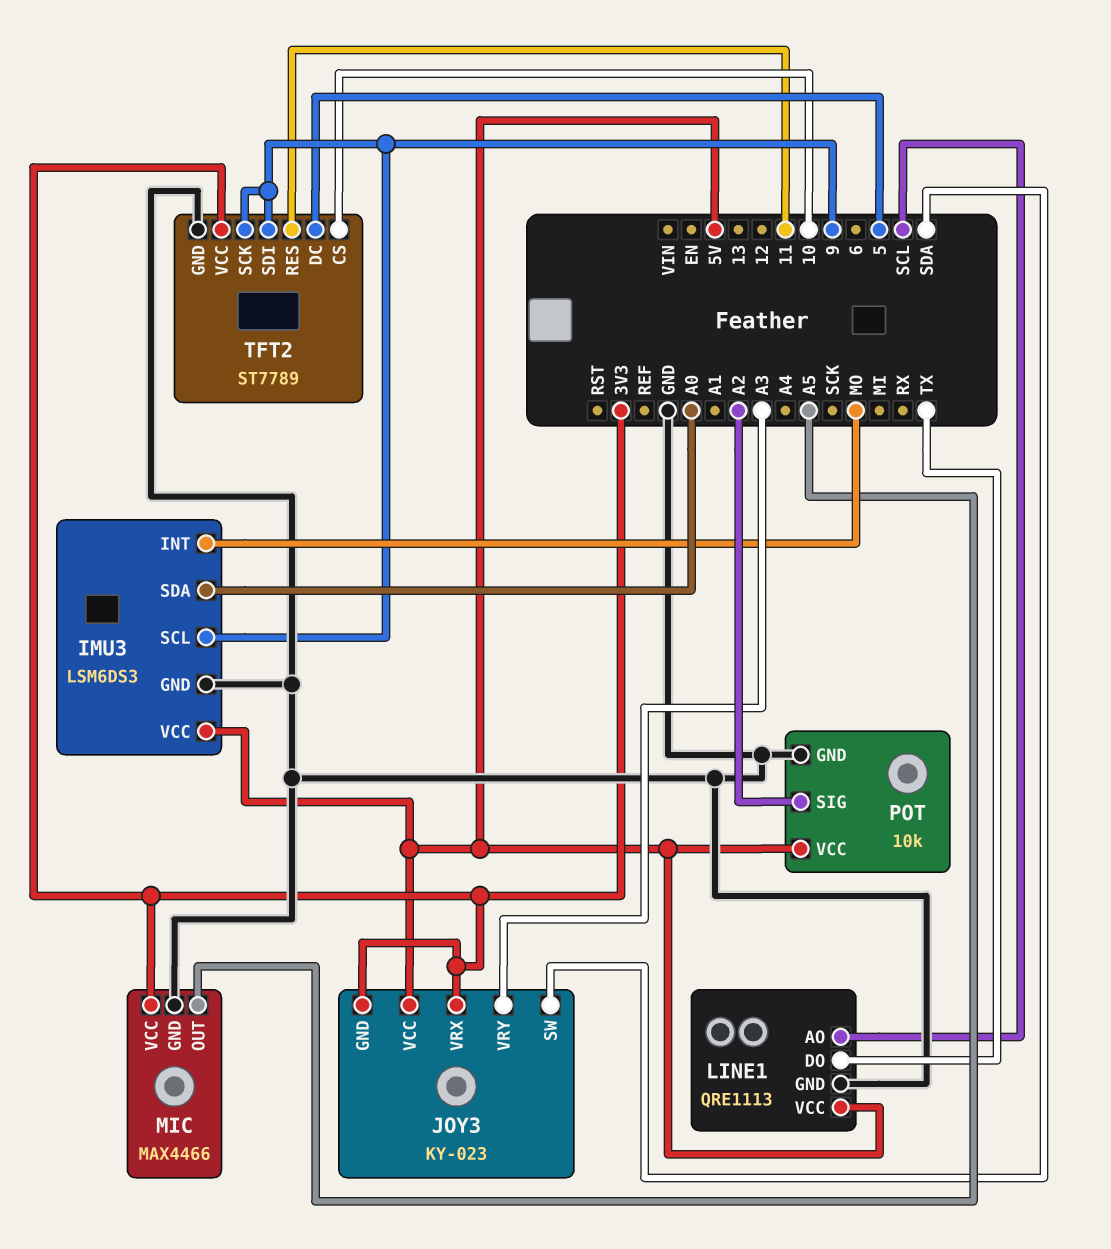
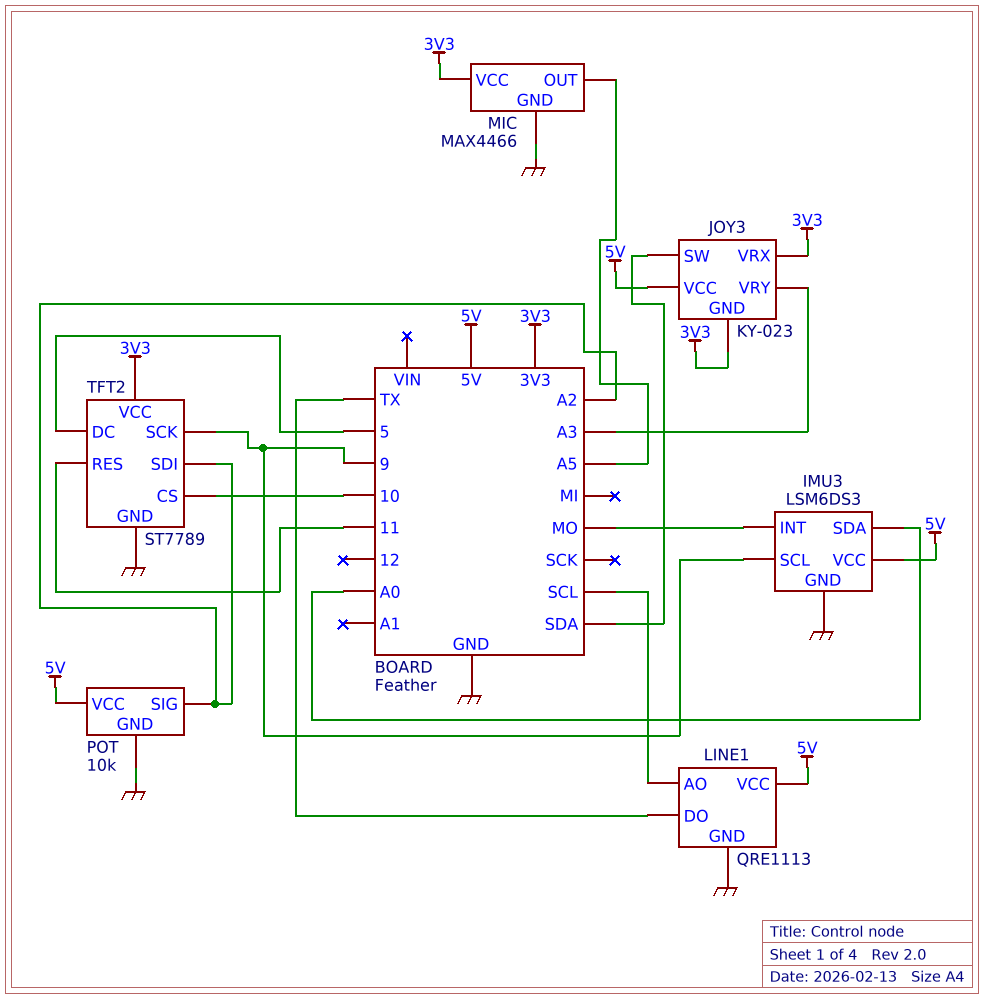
TFT2 pin SDI: 9 -> A2

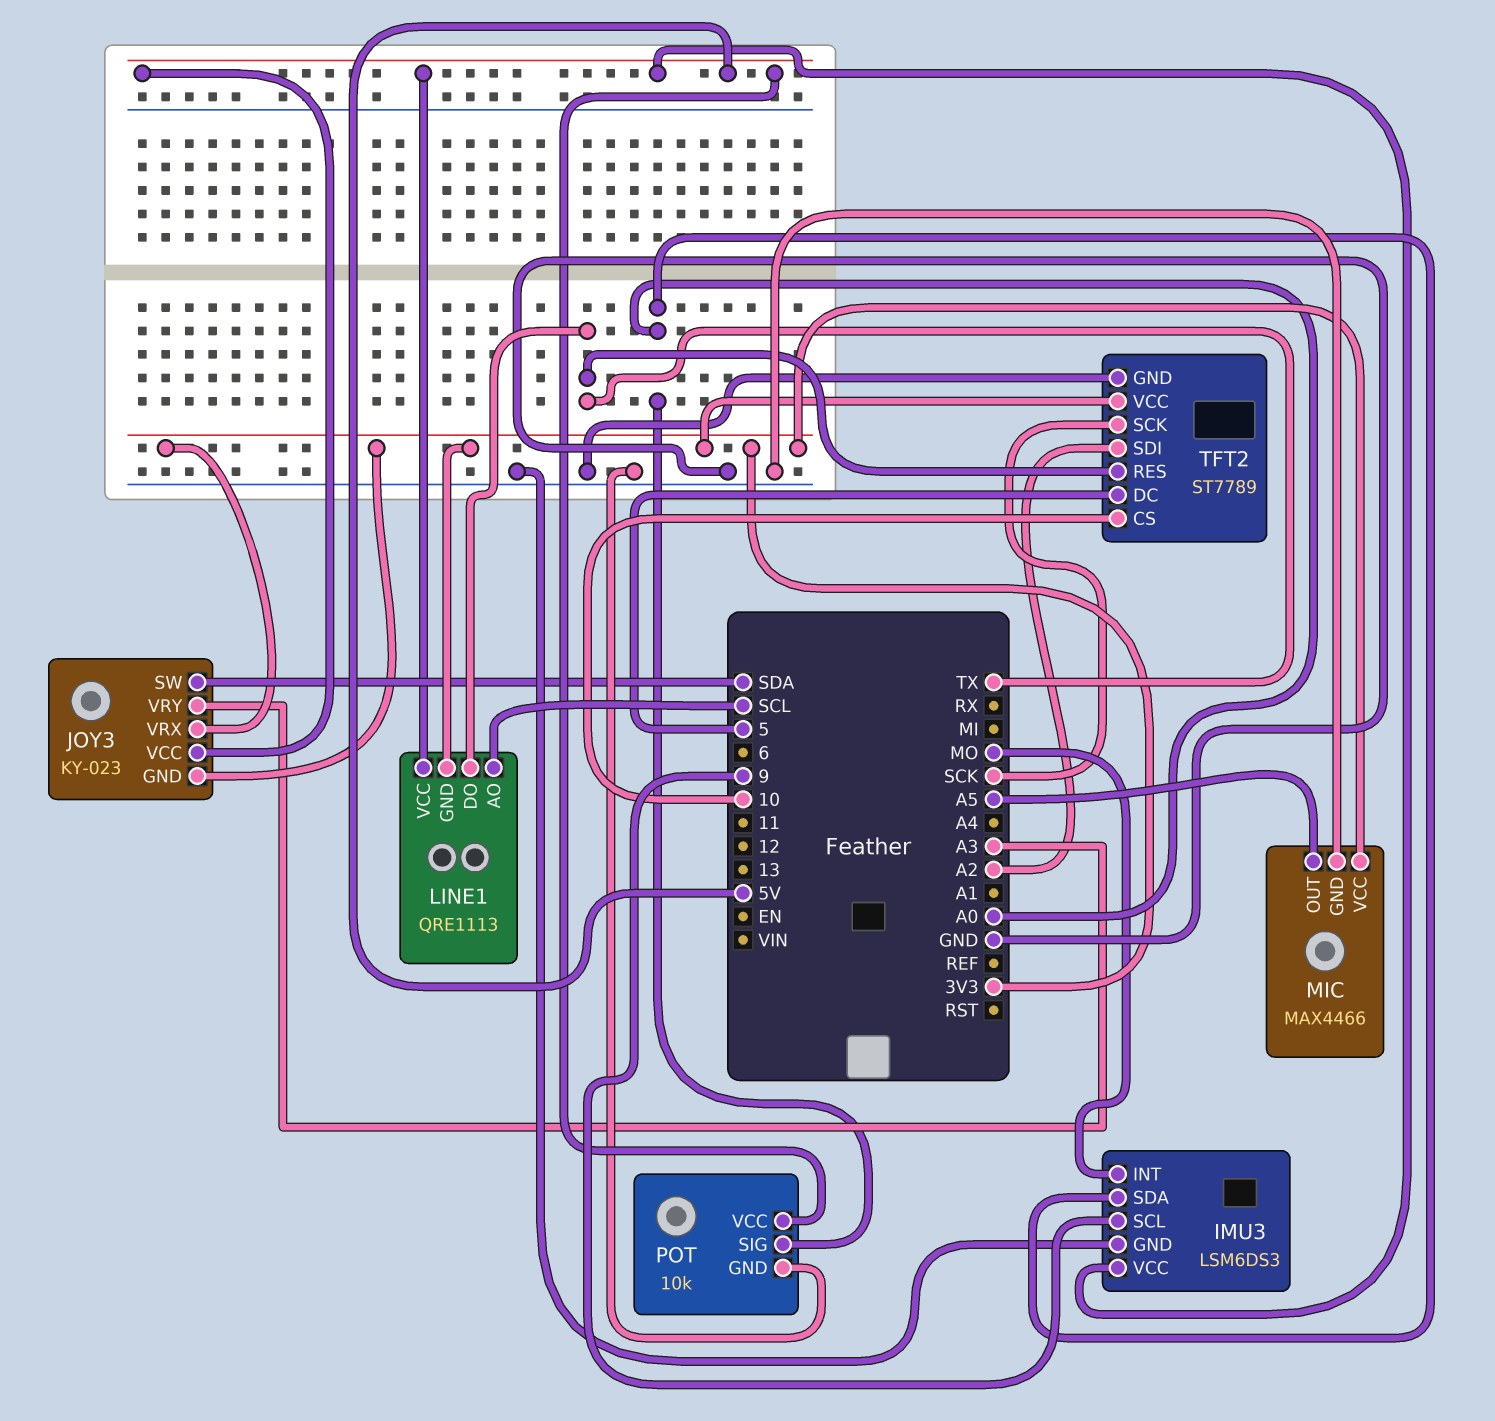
LINE1 pin GND: GND -> 3V3
POT pin SIG: A2 -> A0
TFT2 pin RES: 11 -> TX
TFT2 pin SCK: 9 -> SCK

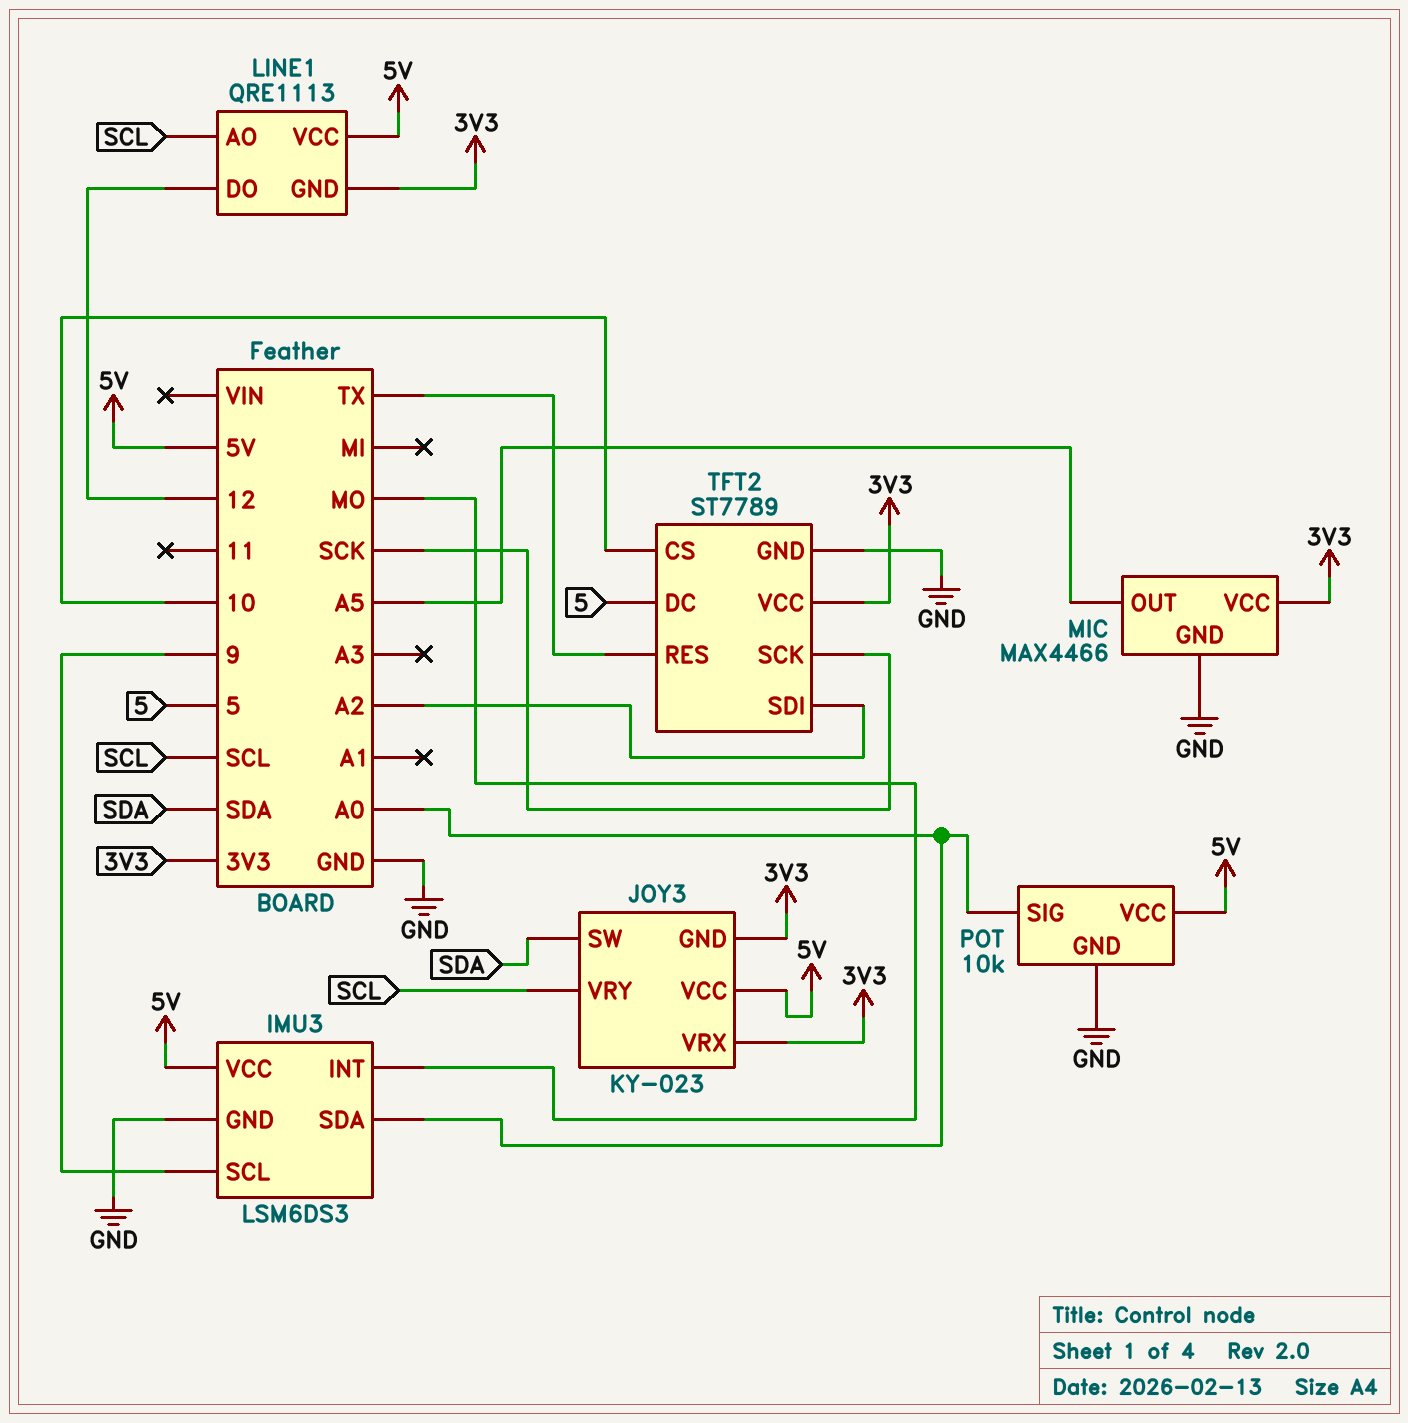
JOY3 pin VRY: A3 -> SCL
LINE1 pin DO: TX -> 12

